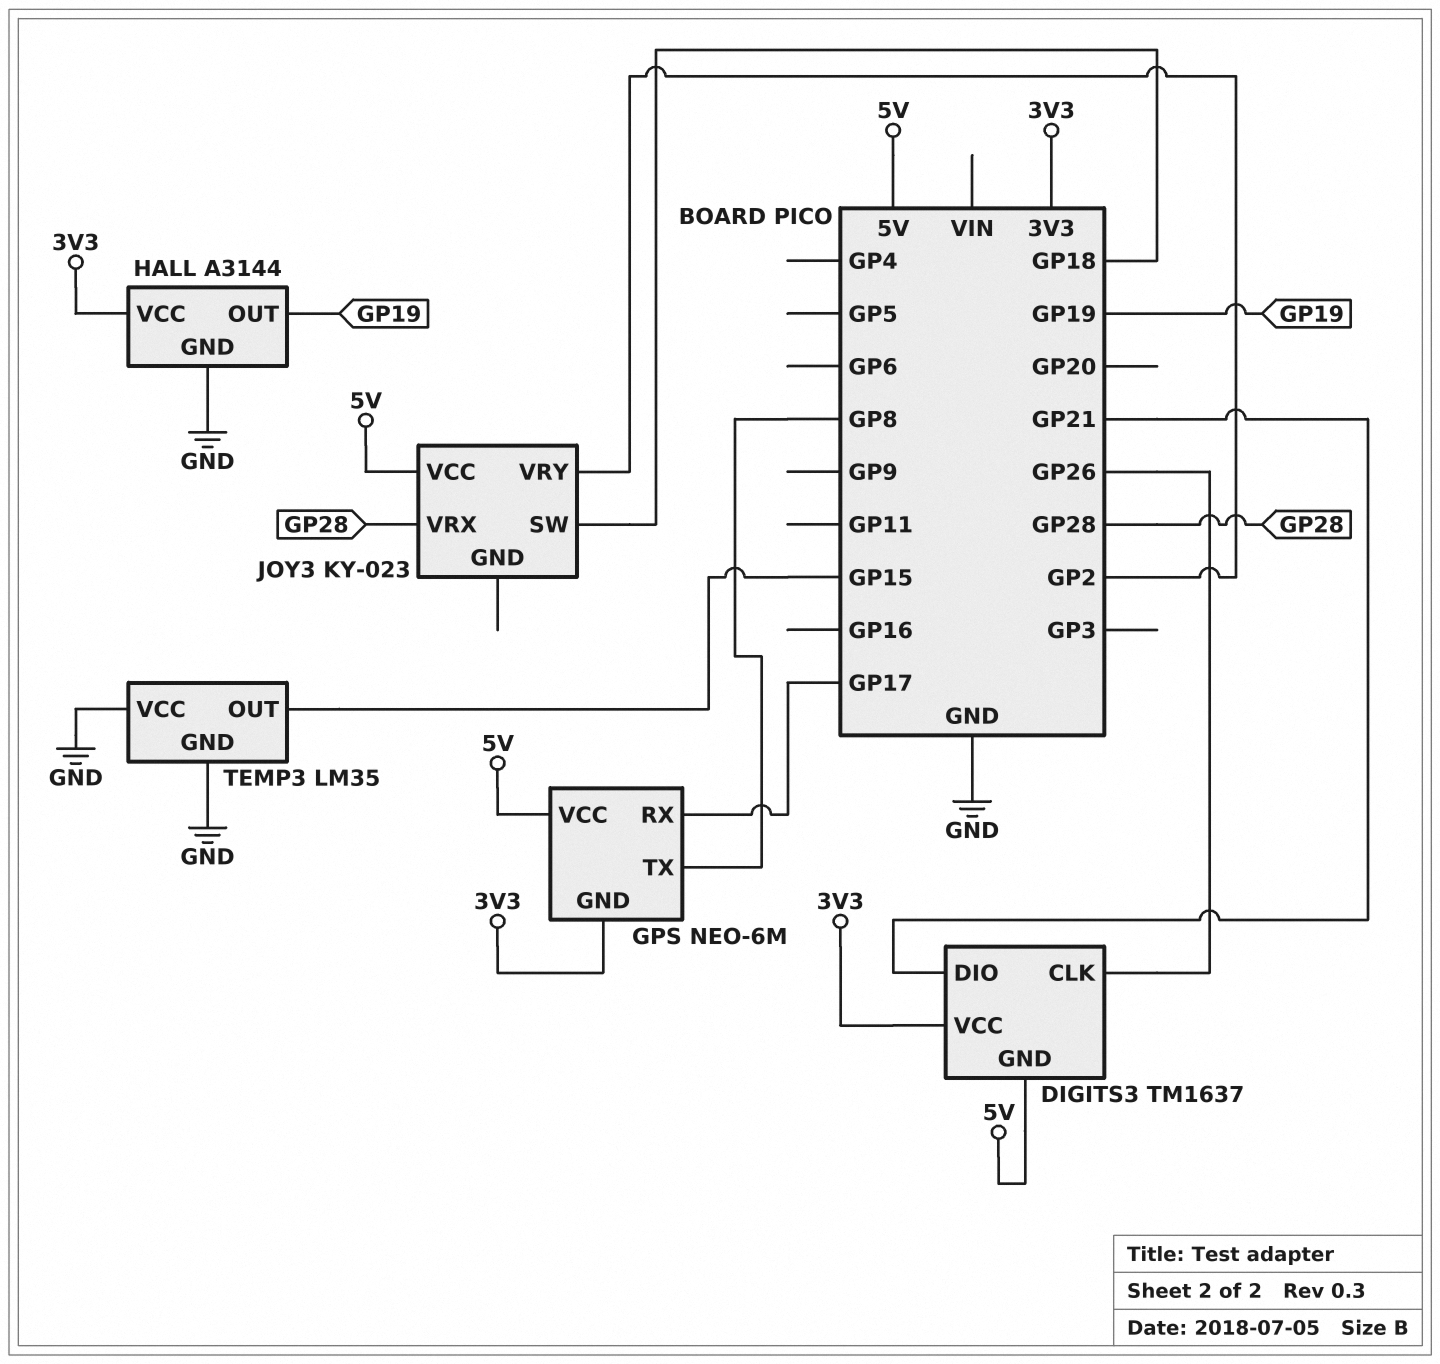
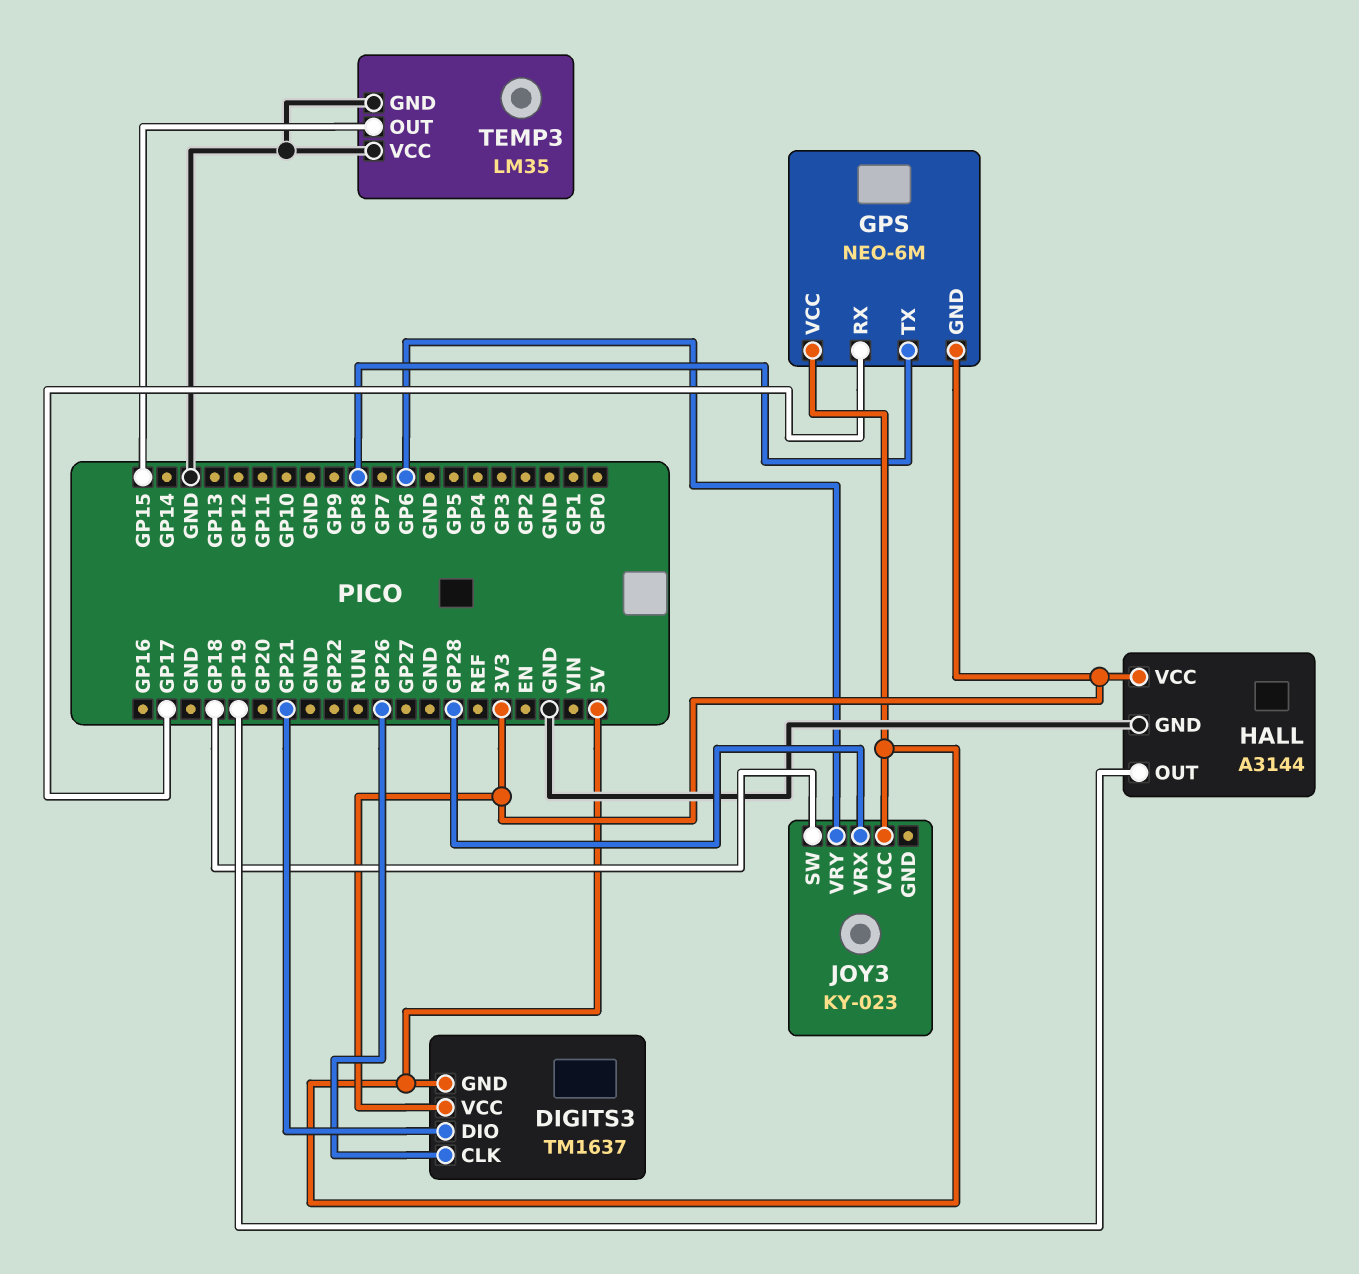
JOY3 pin VRY: GP2 -> GP6

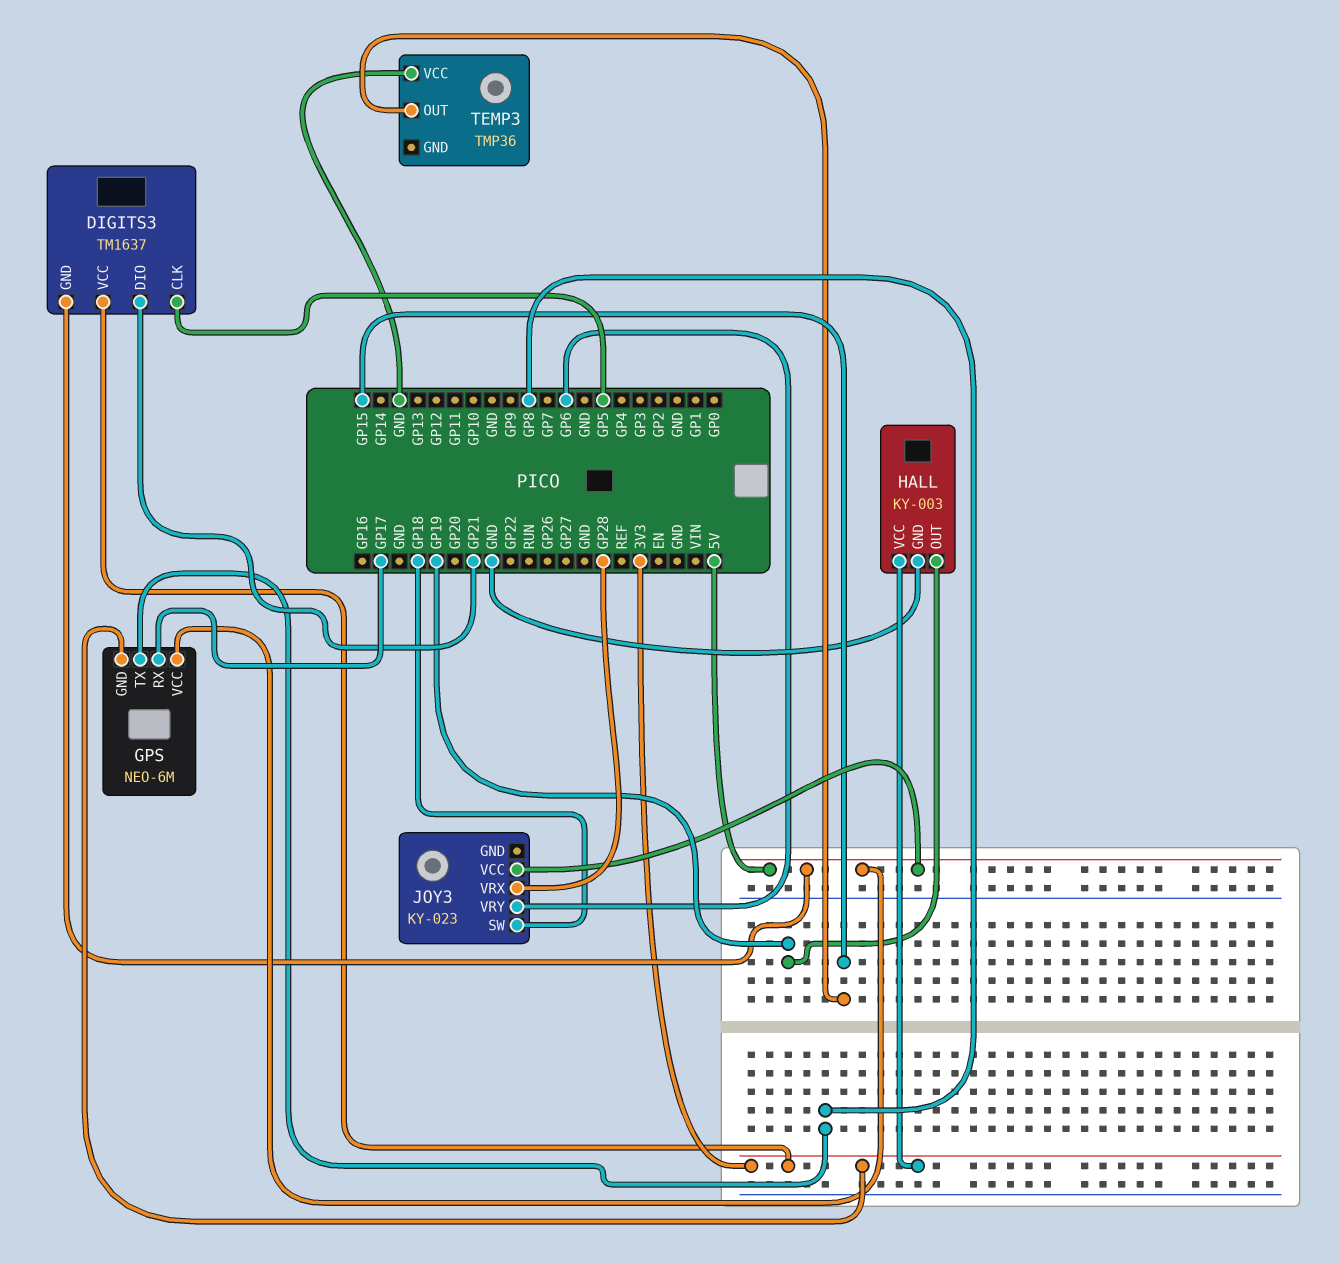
DIGITS3 pin CLK: GP26 -> GP5
HALL: A3144 -> KY-003
TEMP3: LM35 -> TMP36
TEMP3 pin GND: GND -> none

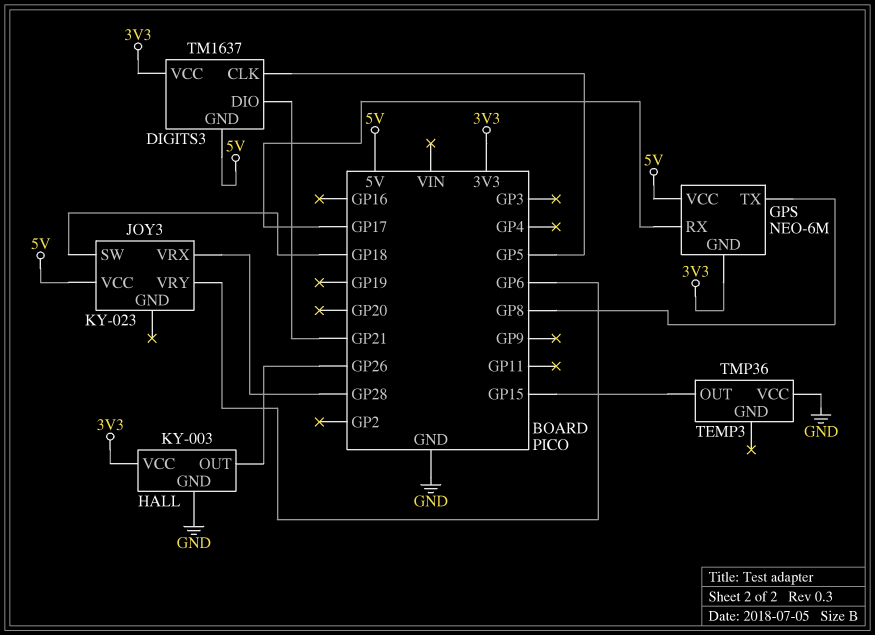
HALL pin OUT: GP19 -> GP26

